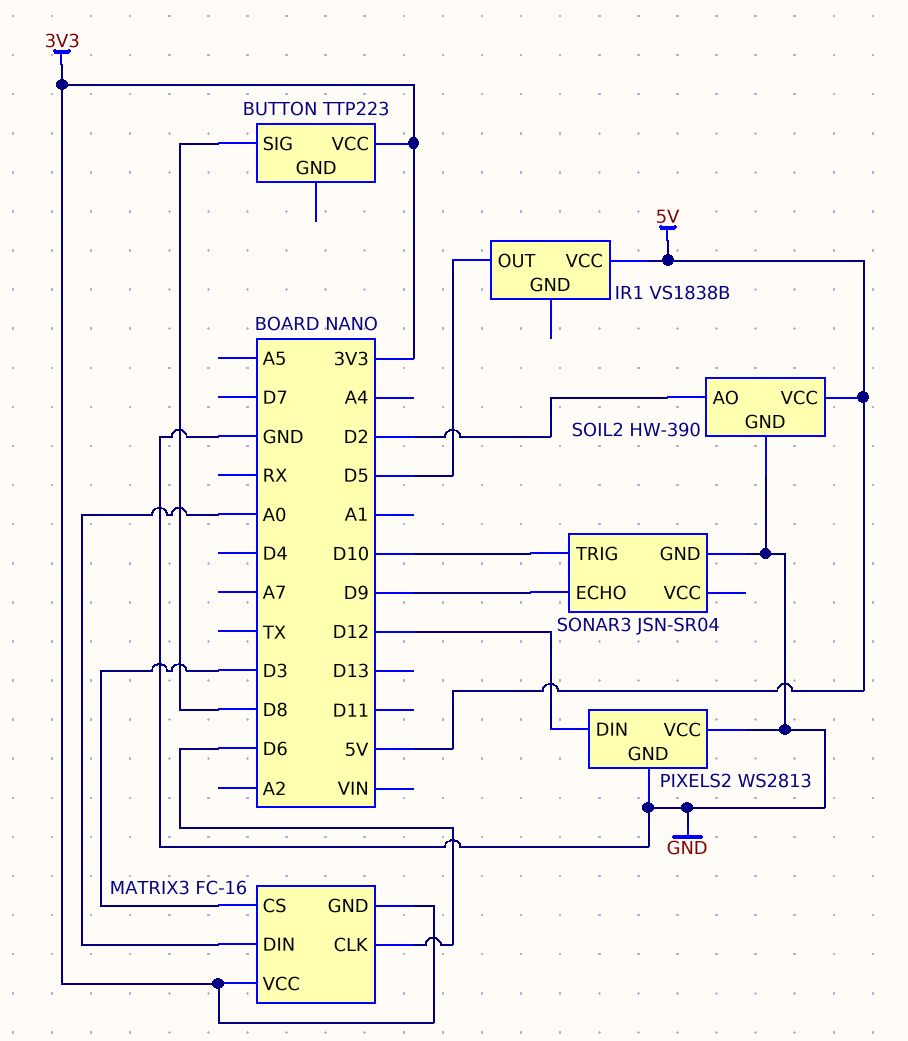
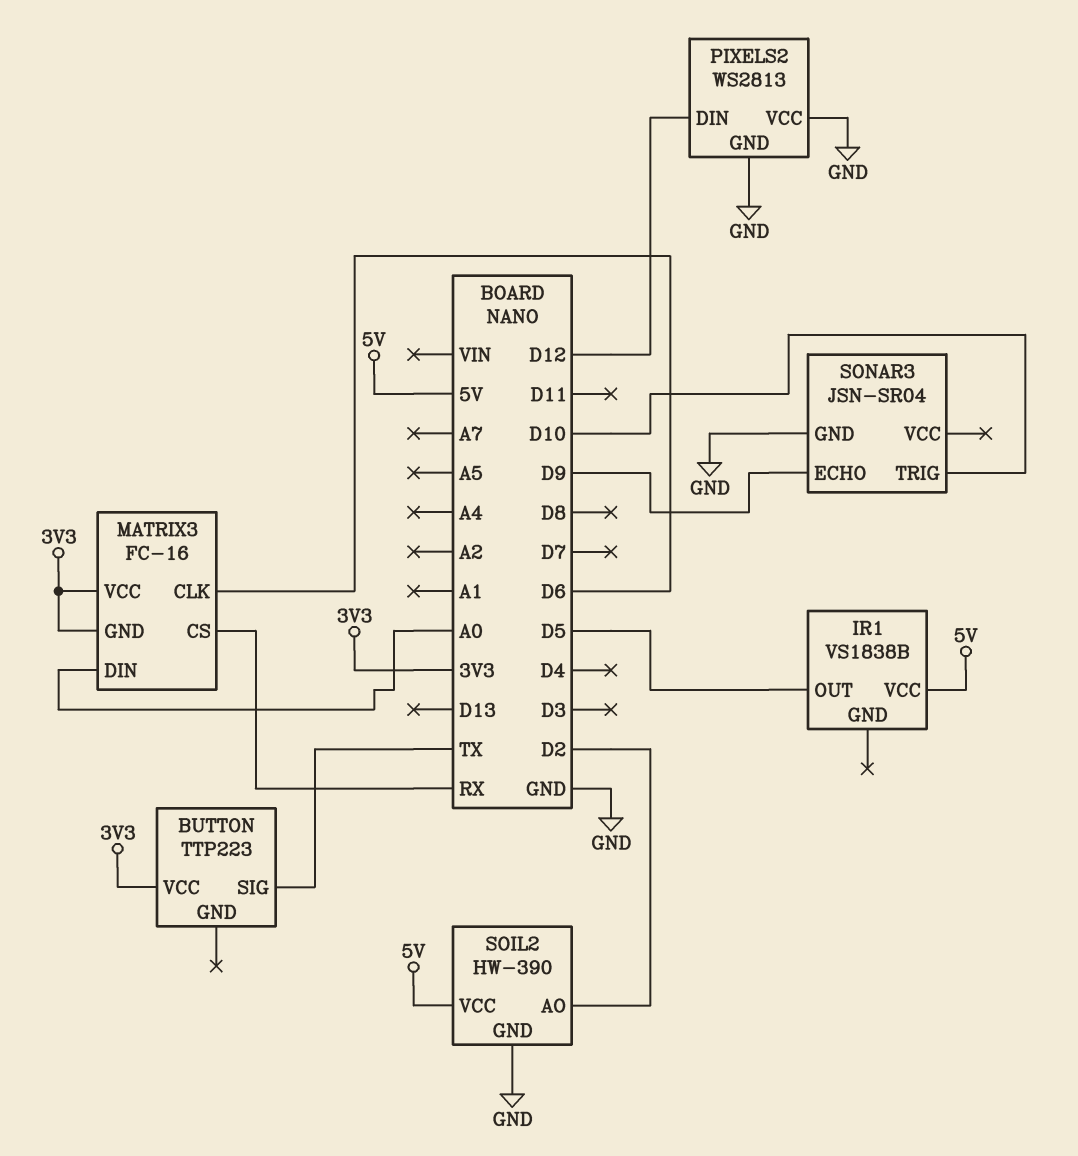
BUTTON pin SIG: D8 -> TX
MATRIX3 pin CS: D3 -> RX

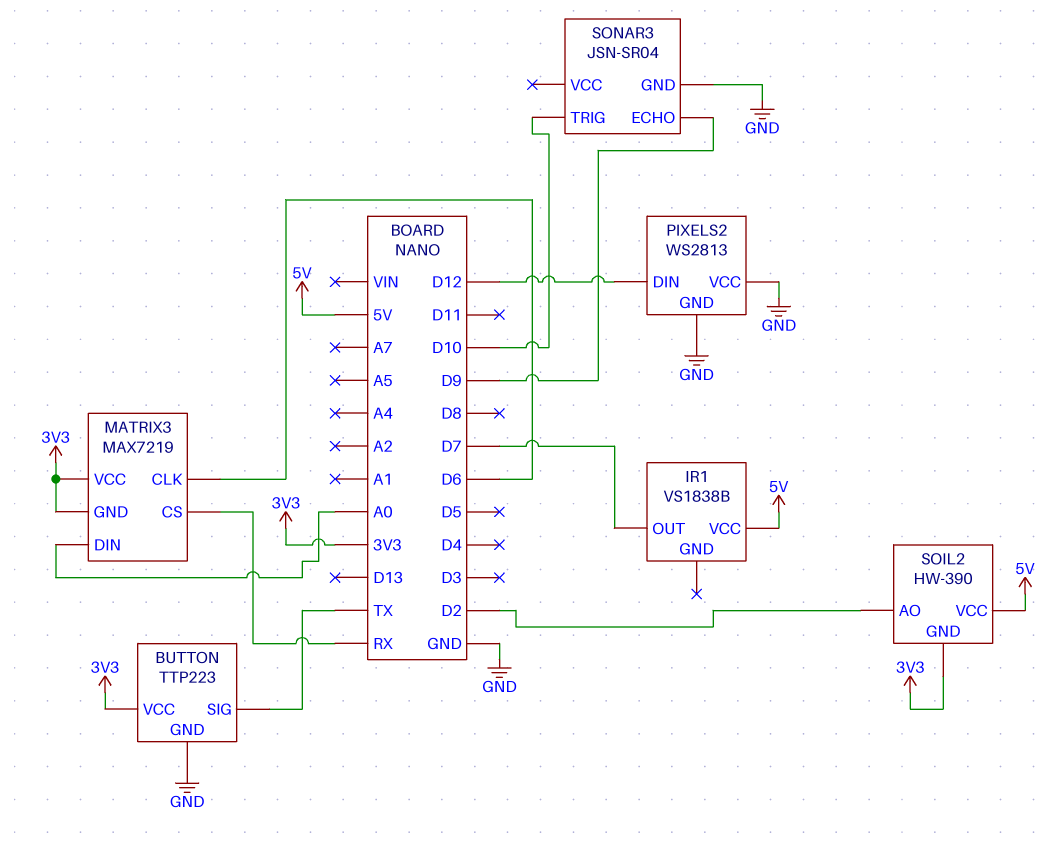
BUTTON pin GND: none -> GND
IR1 pin OUT: D5 -> D7
MATRIX3: FC-16 -> MAX7219
SOIL2 pin GND: GND -> 3V3

